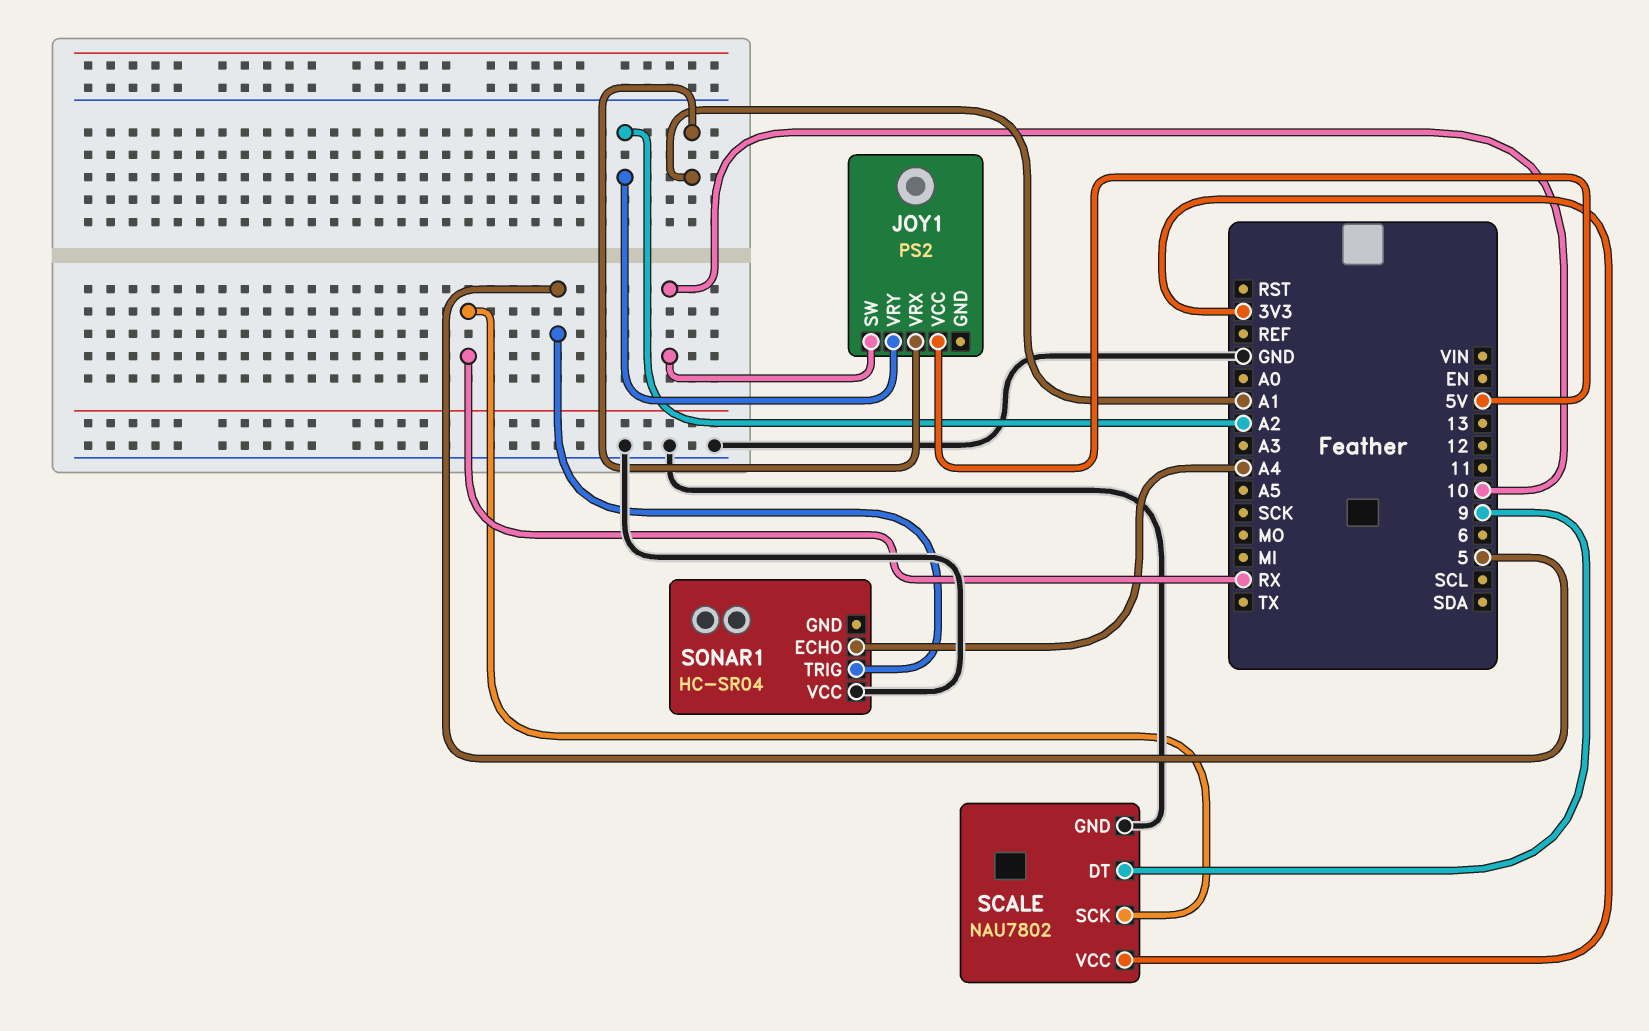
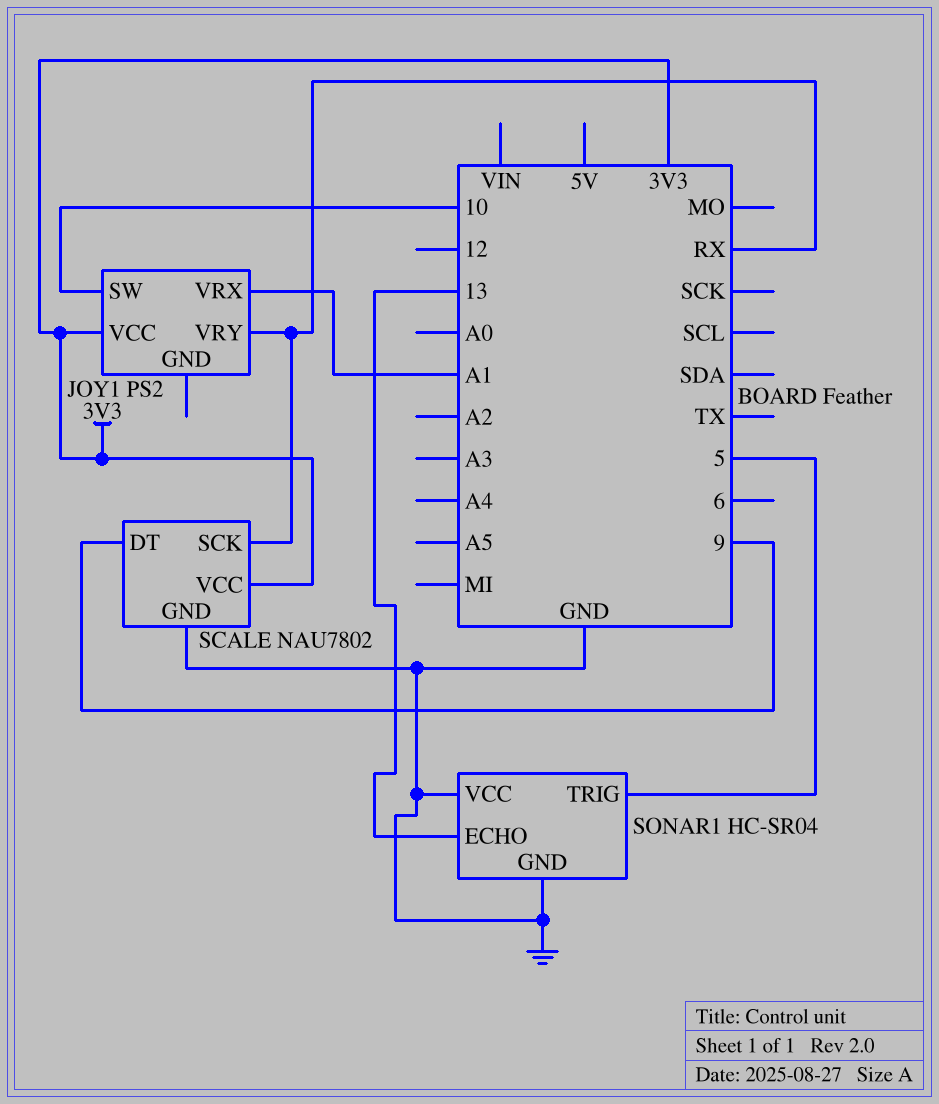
JOY1 pin VCC: 5V -> 3V3
JOY1 pin VRY: A2 -> RX
SONAR1 pin ECHO: A4 -> 13
SONAR1 pin GND: none -> GND

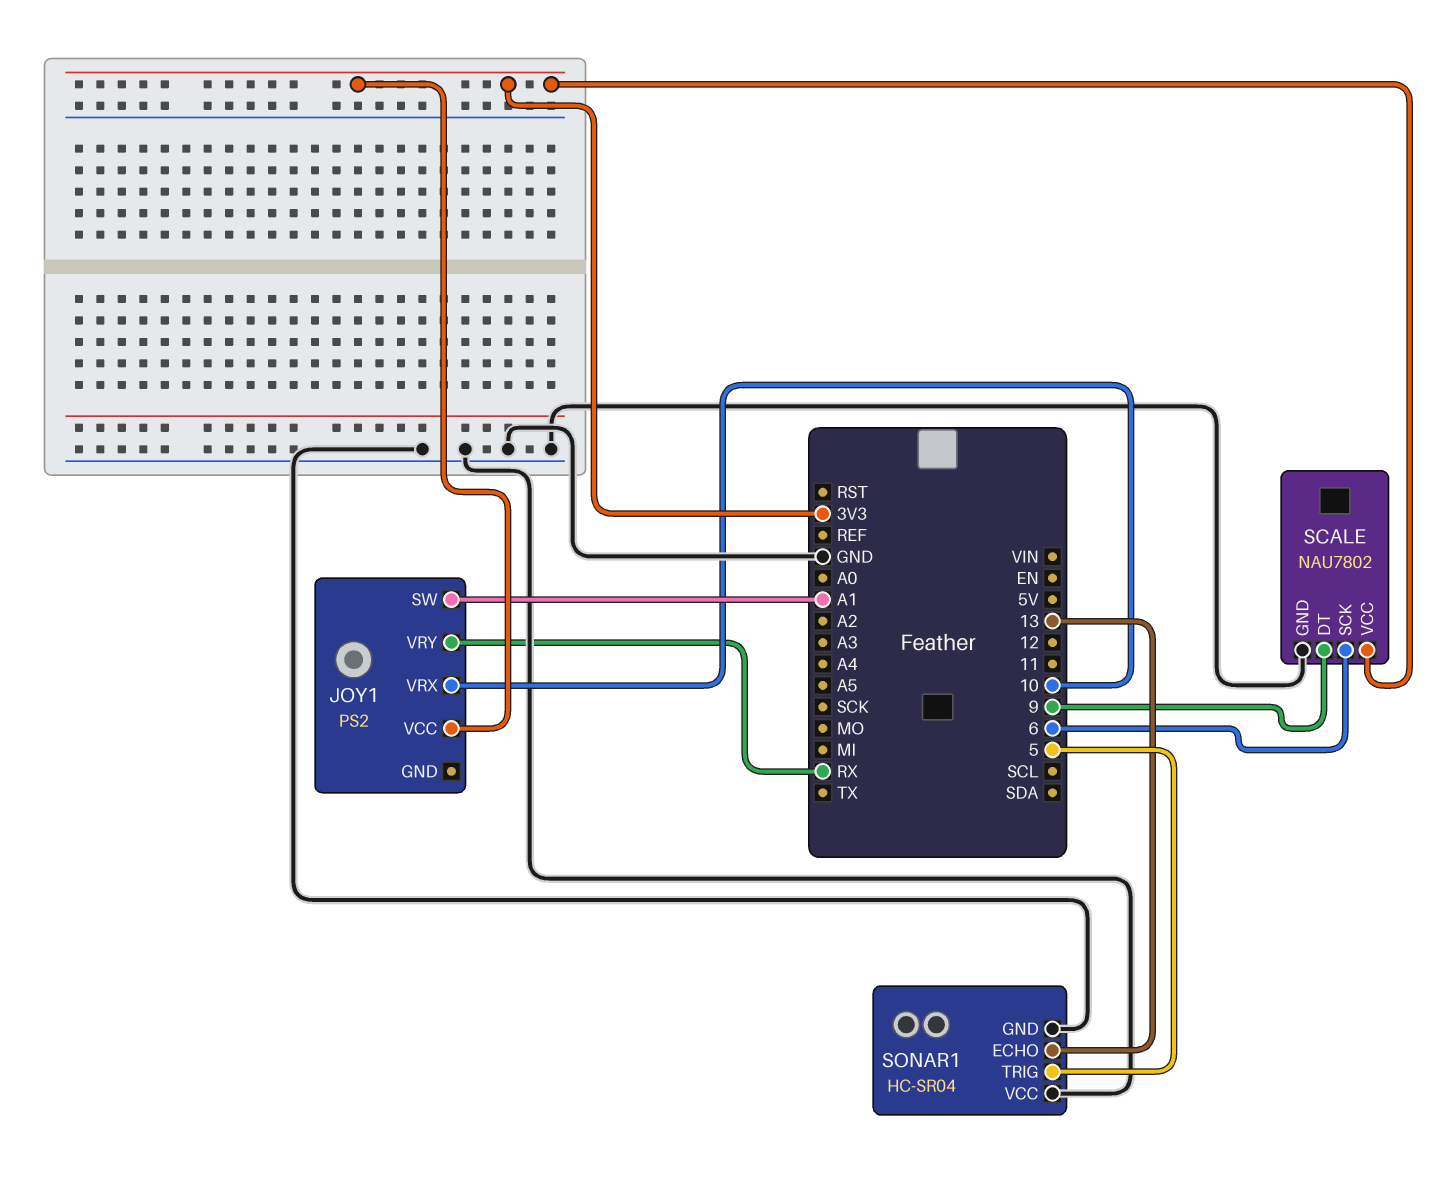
JOY1 pin SW: 10 -> A1
JOY1 pin VRX: A1 -> 10
SCALE pin SCK: RX -> 6

